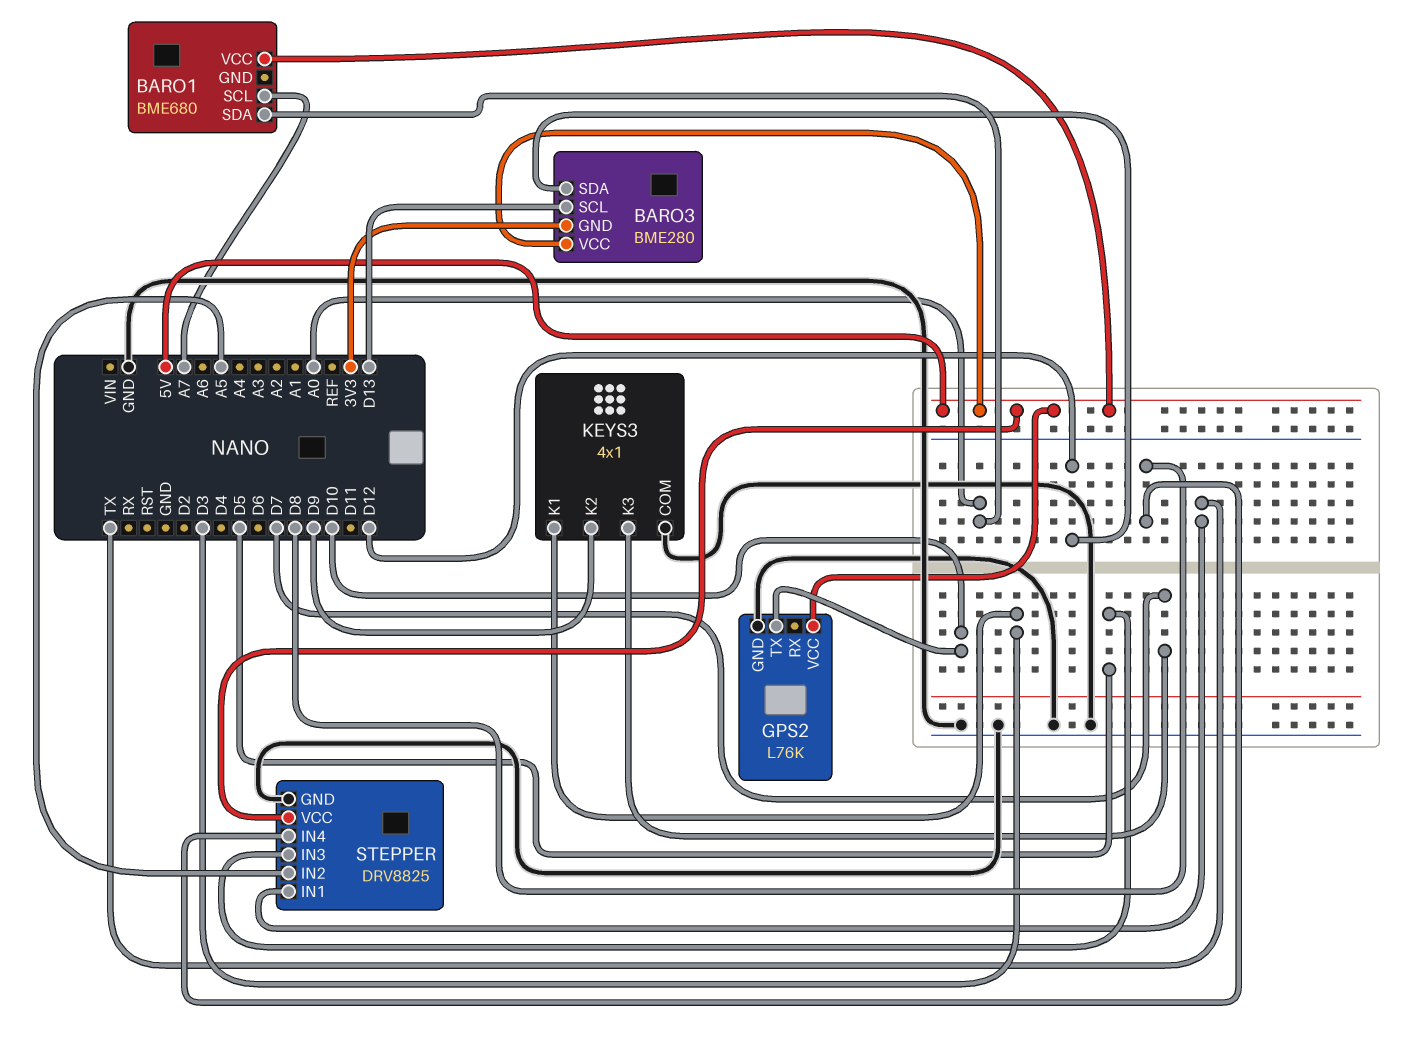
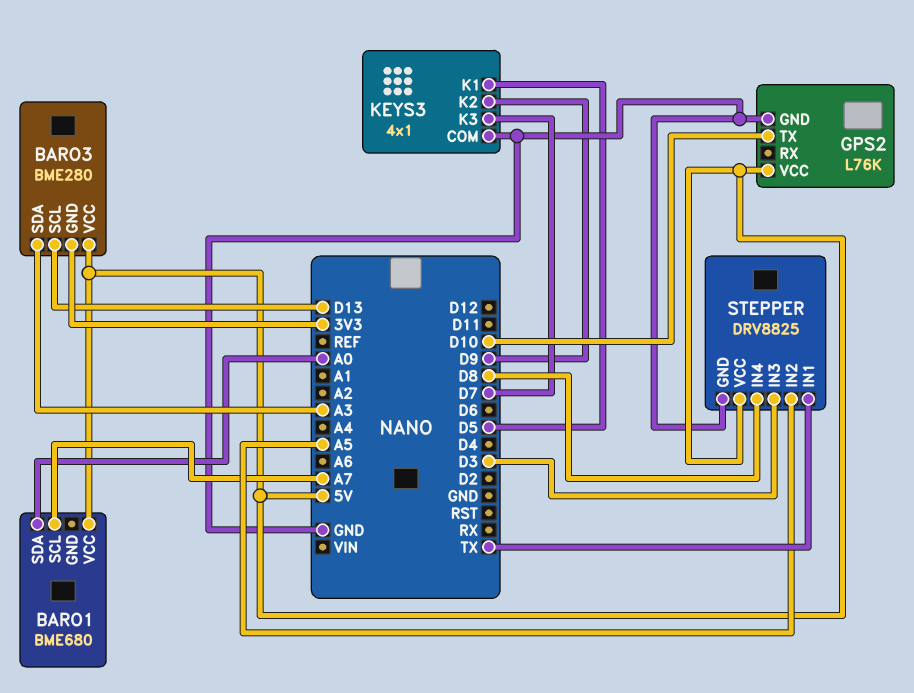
BARO3 pin SDA: D12 -> A3
KEYS3 pin K1: D3 -> D5
STEPPER pin IN3: D5 -> D3

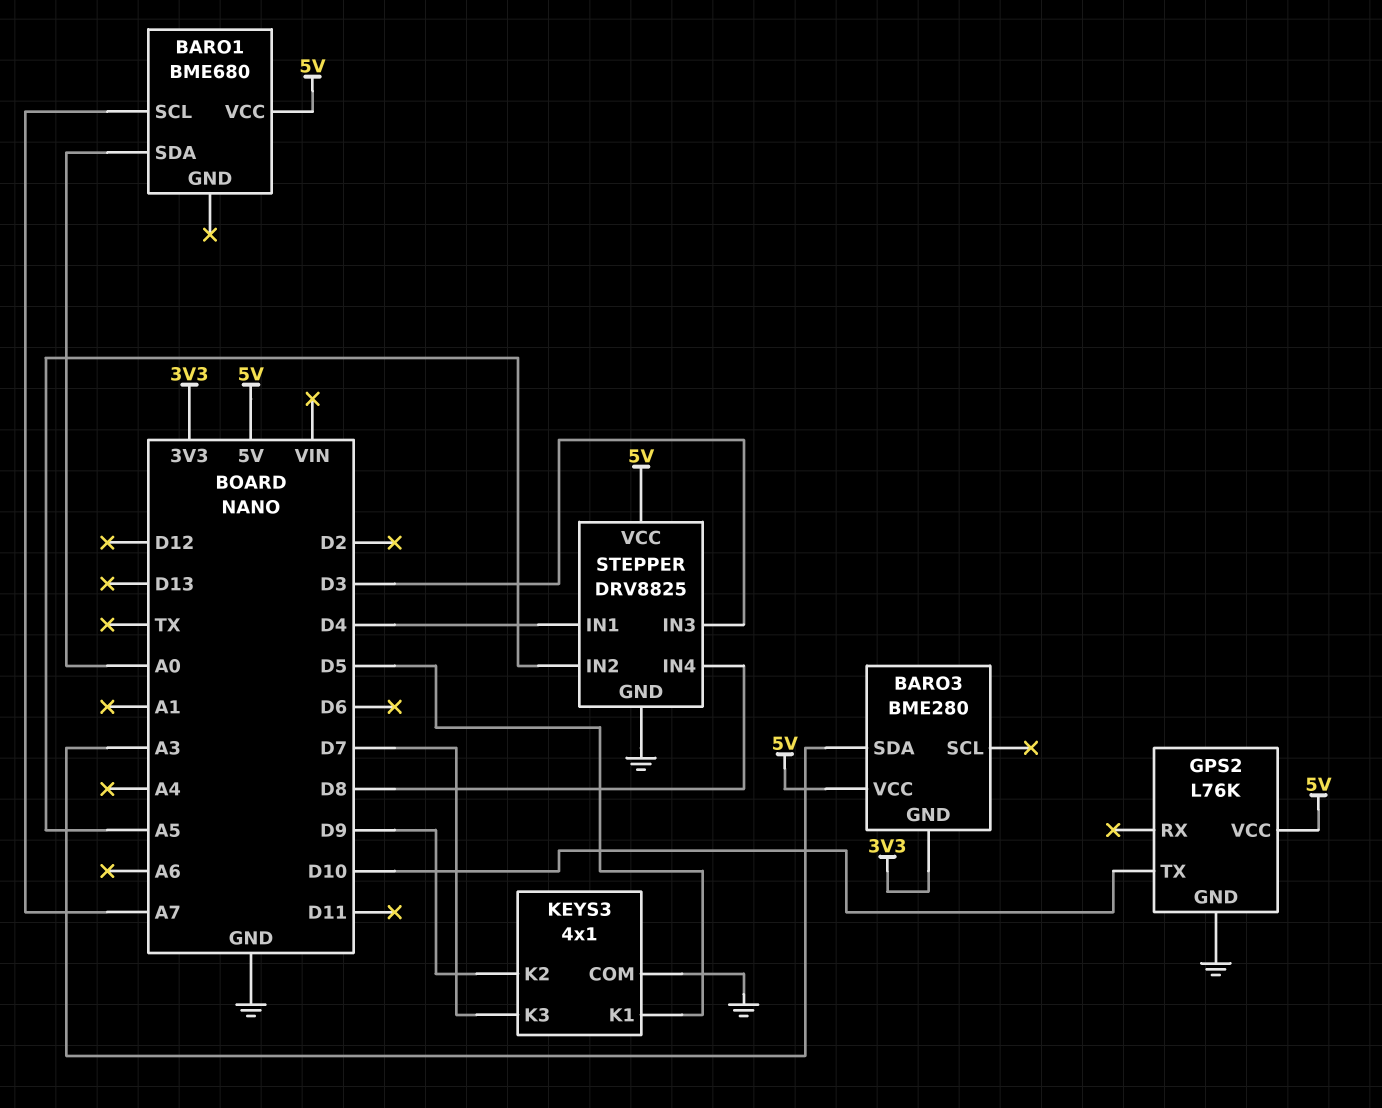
BARO3 pin SCL: D13 -> none
STEPPER pin IN1: TX -> D4

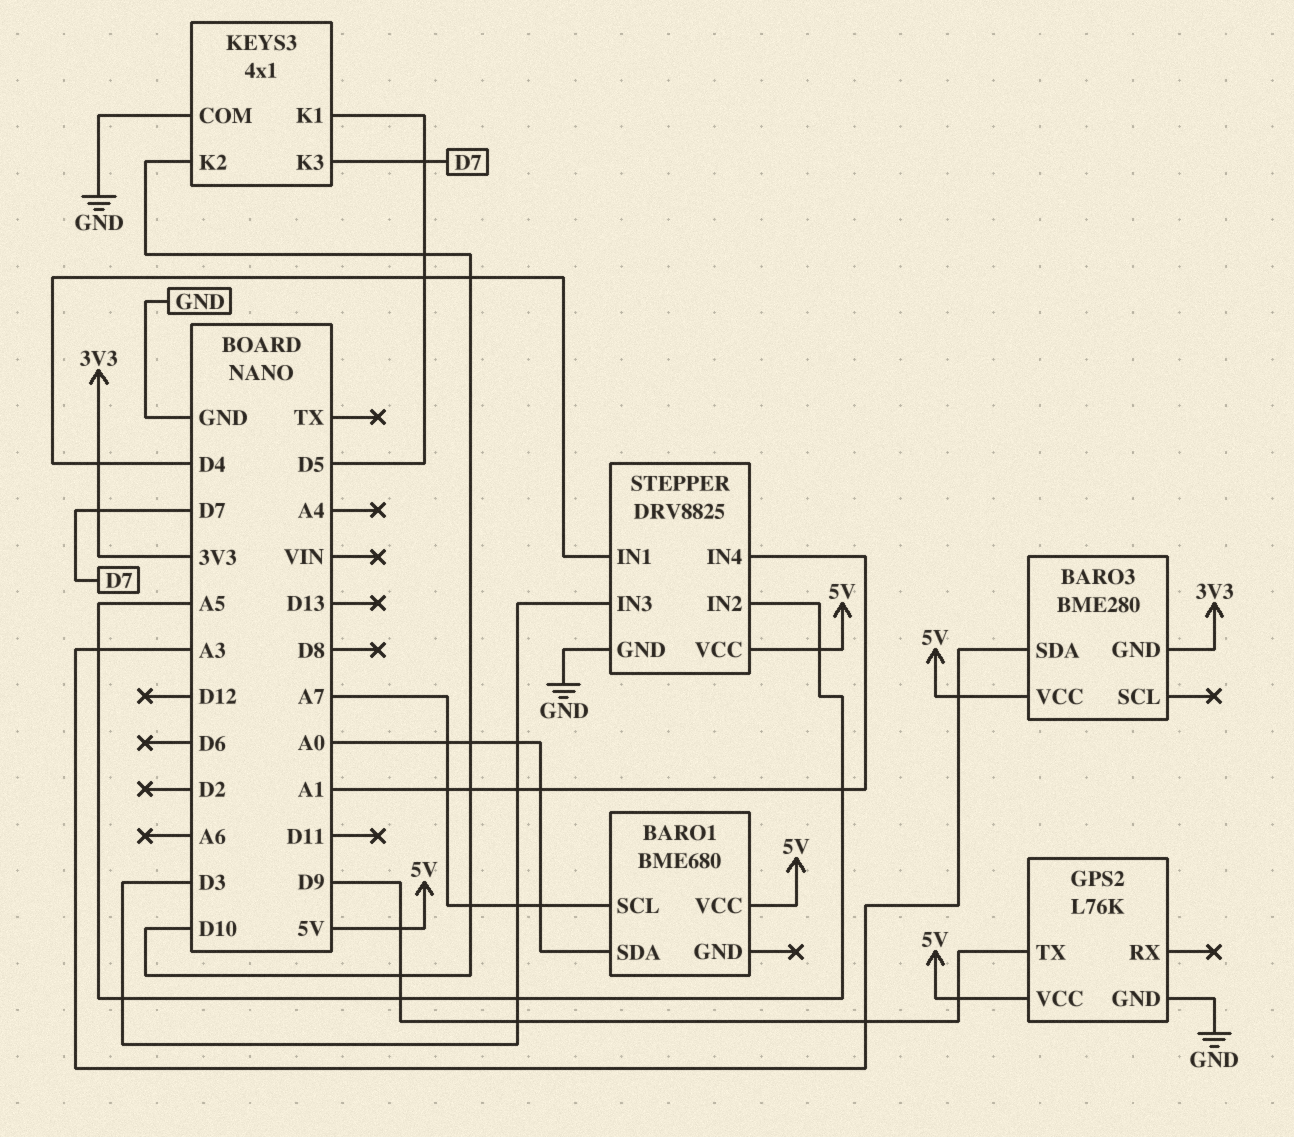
GPS2 pin TX: D10 -> D9
KEYS3 pin K2: D9 -> D10
STEPPER pin IN4: D8 -> A1

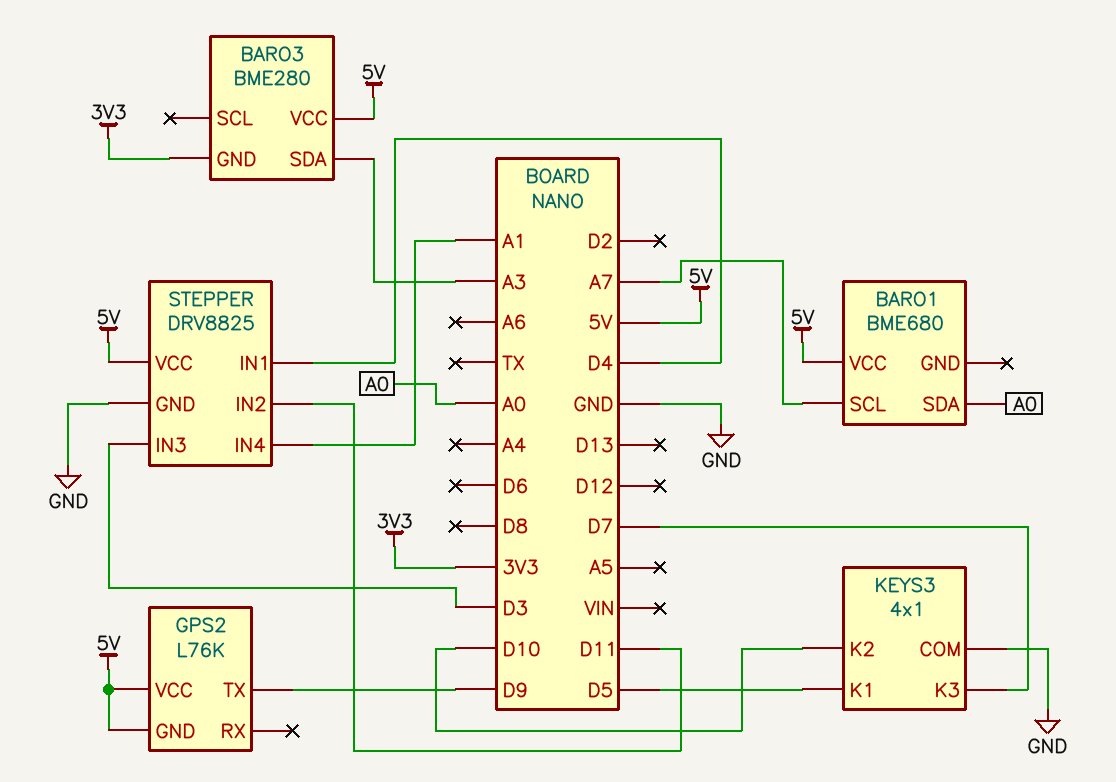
GPS2 pin GND: GND -> 5V
STEPPER pin IN2: A5 -> D11

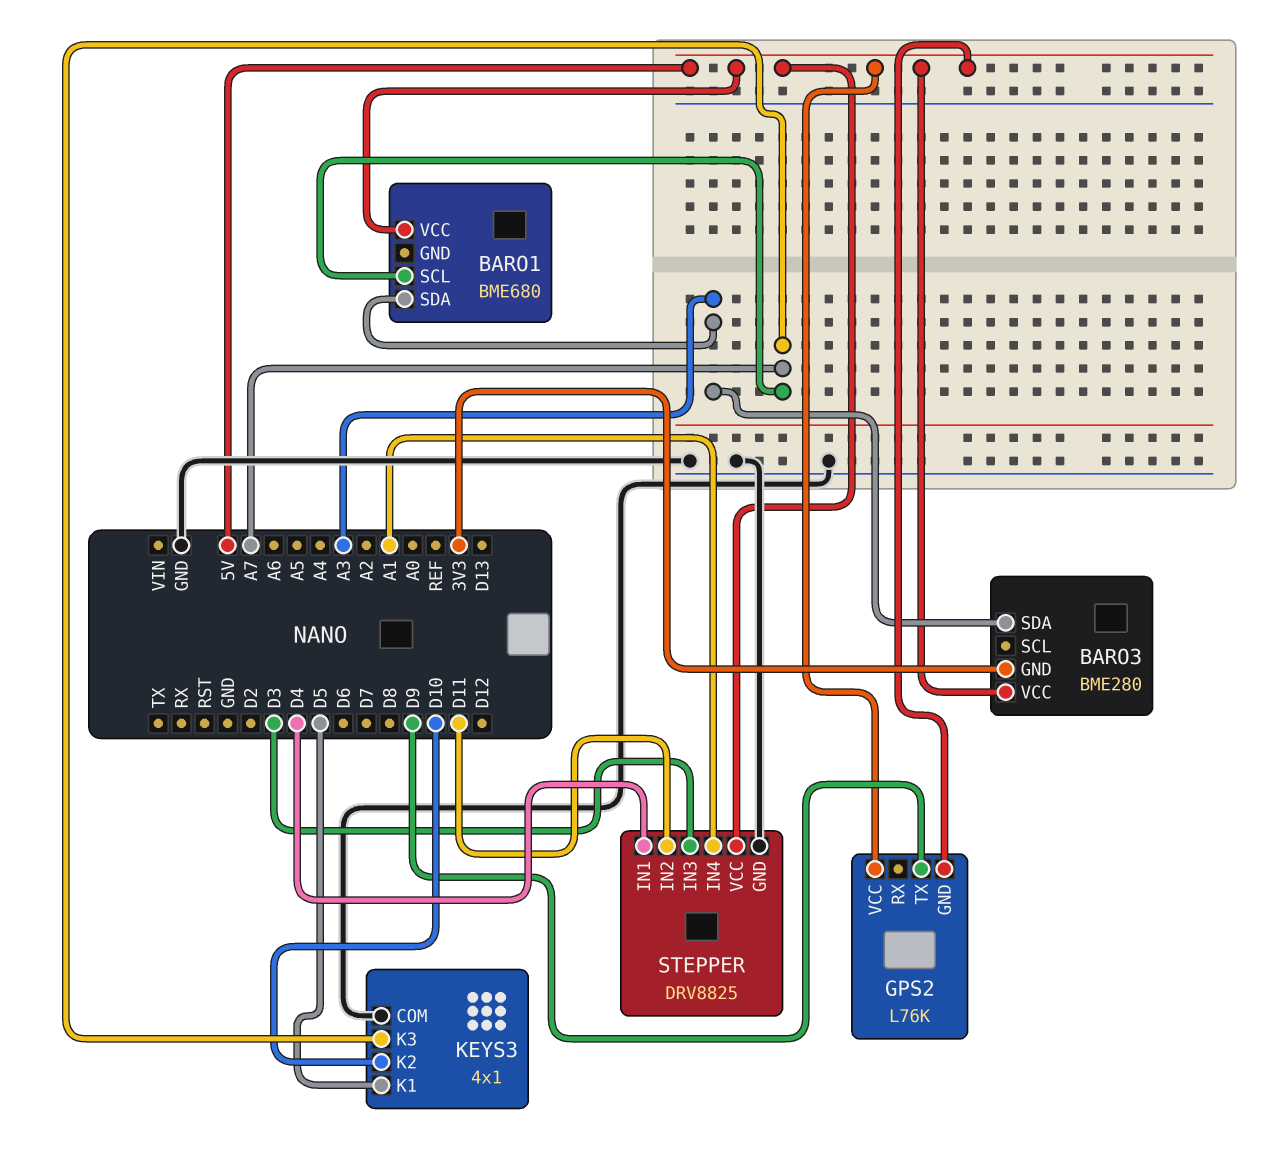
BARO1 pin SDA: A0 -> A3
KEYS3 pin K3: D7 -> A7

